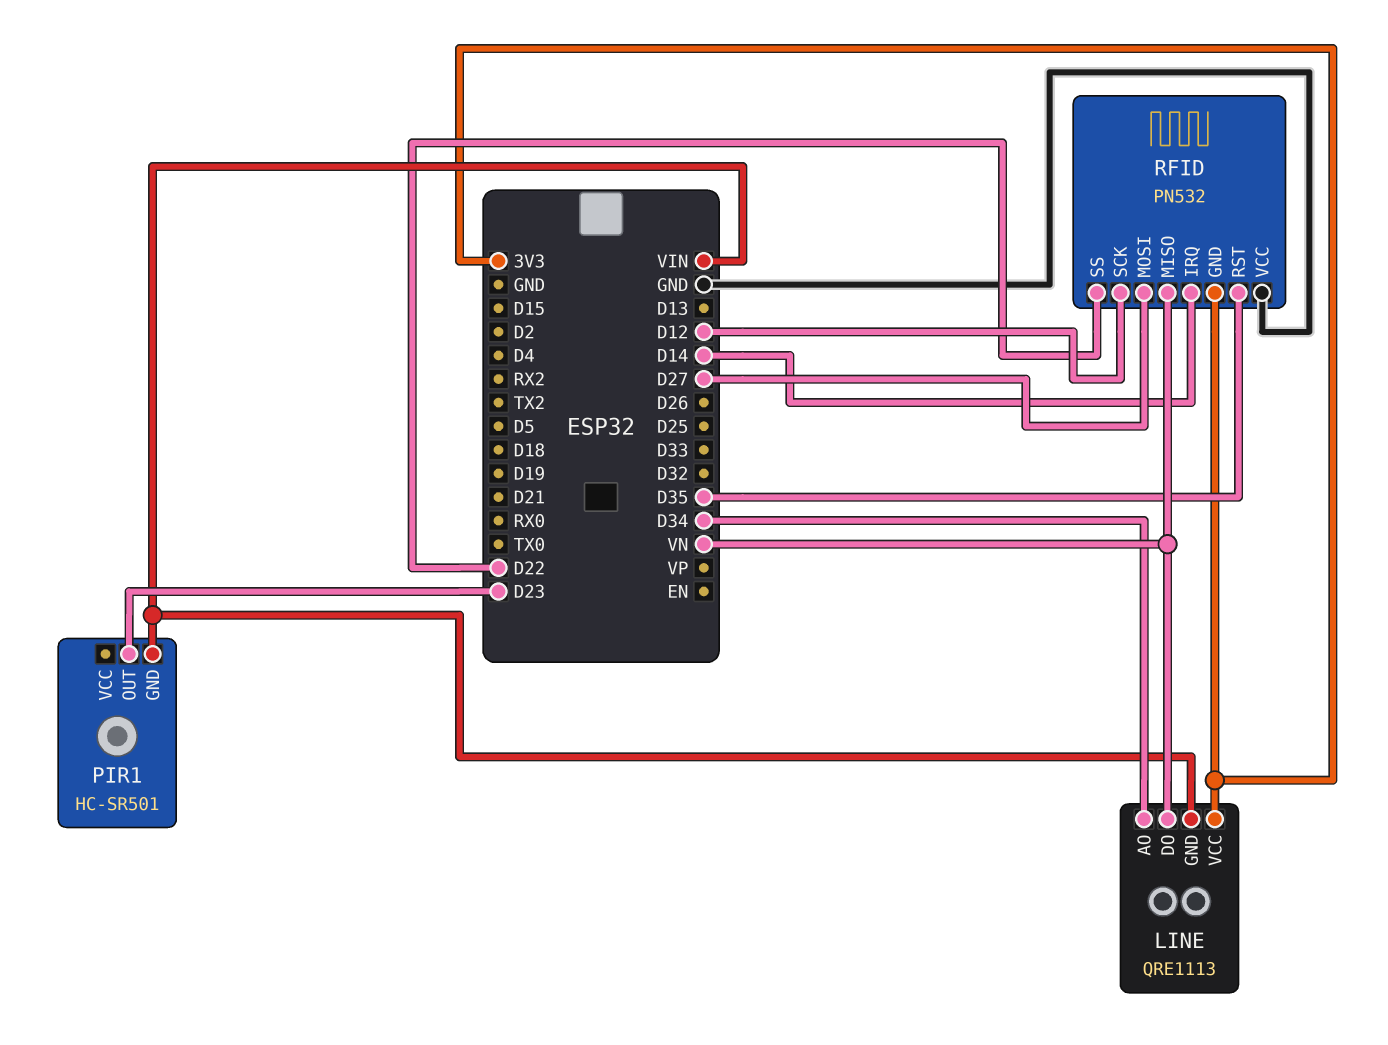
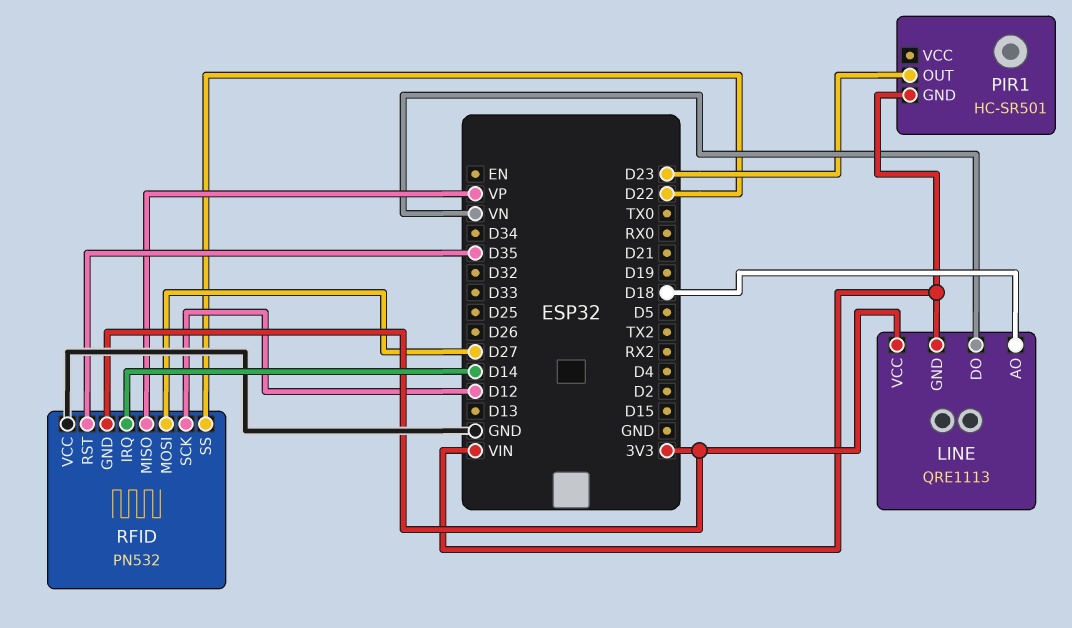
LINE pin AO: D34 -> D18
RFID pin MISO: VN -> VP

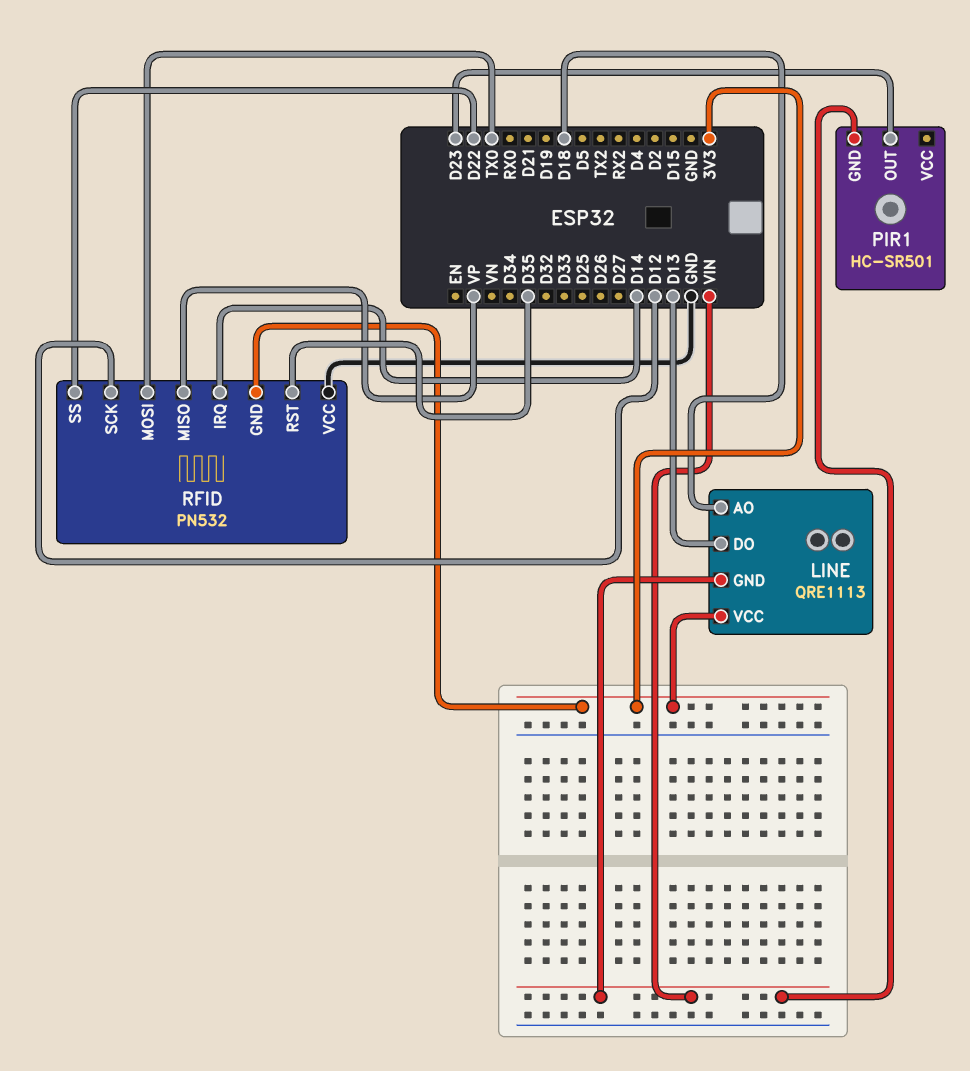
LINE pin DO: VN -> D13
RFID pin MOSI: D27 -> TX0

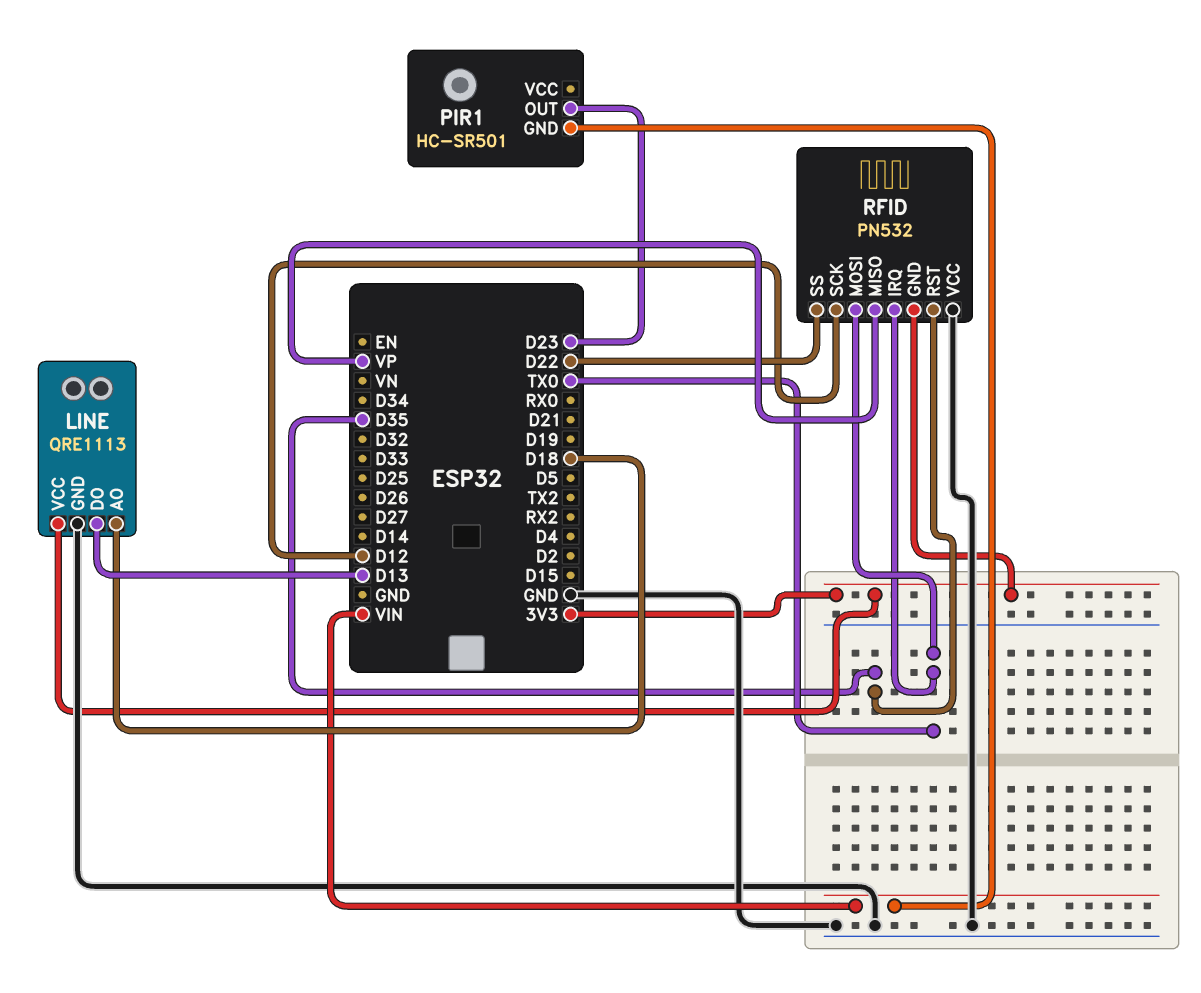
LINE pin GND: VIN -> GND
RFID pin IRQ: D14 -> TX0

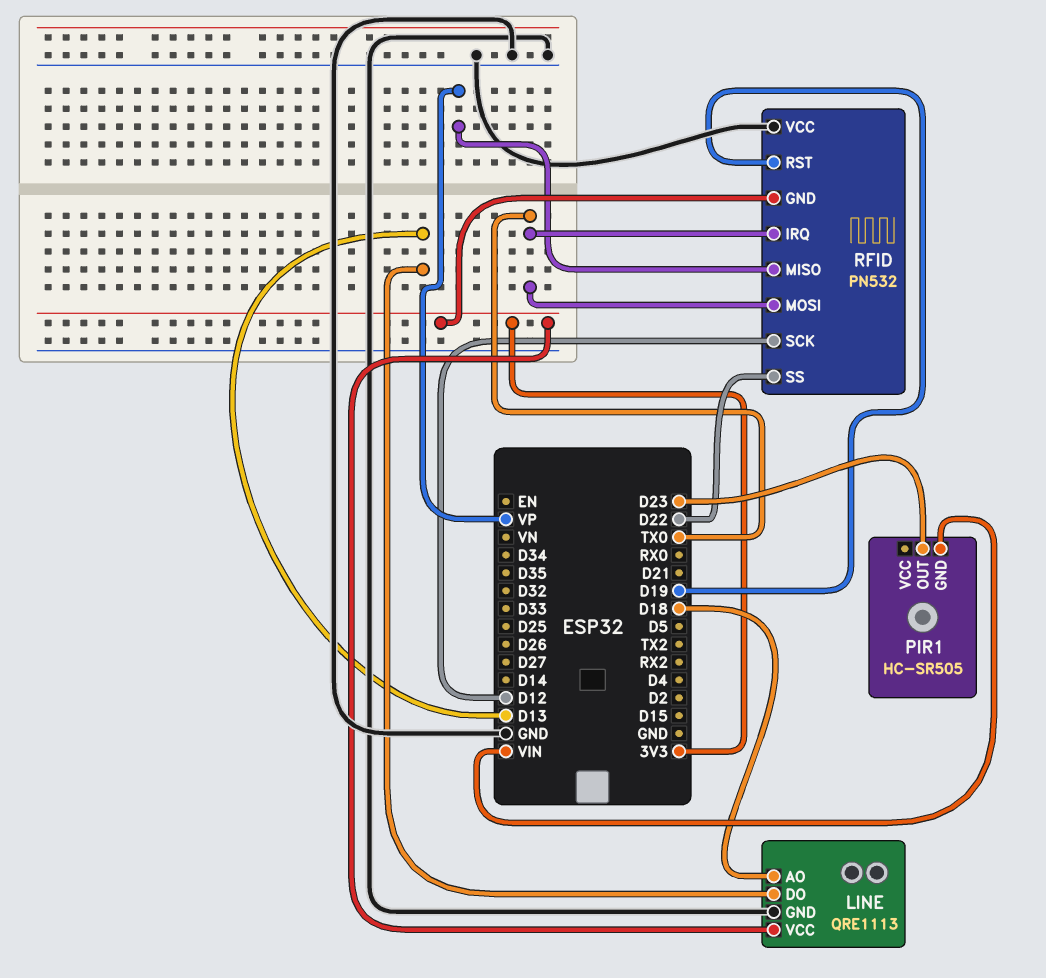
PIR1: HC-SR501 -> HC-SR505
RFID pin RST: D35 -> D19

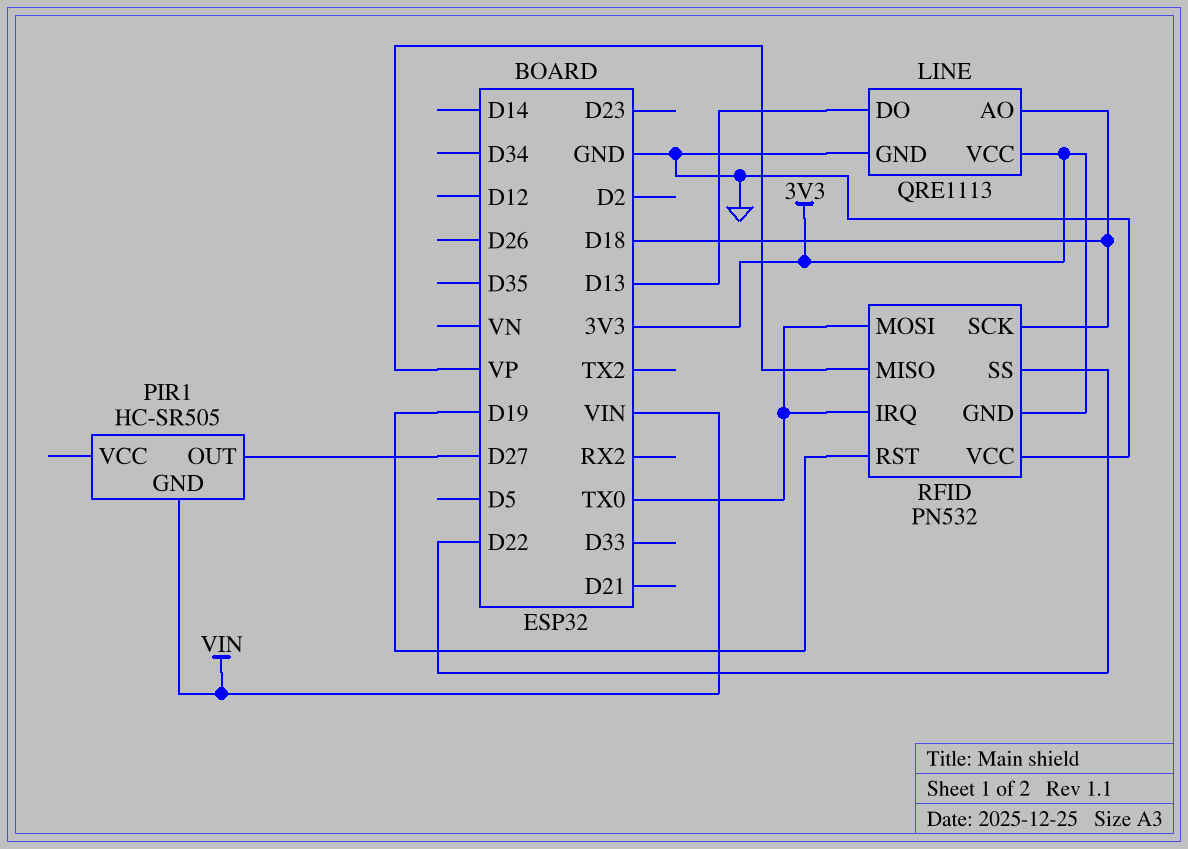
PIR1 pin OUT: D23 -> D27
RFID pin SCK: D12 -> D18

